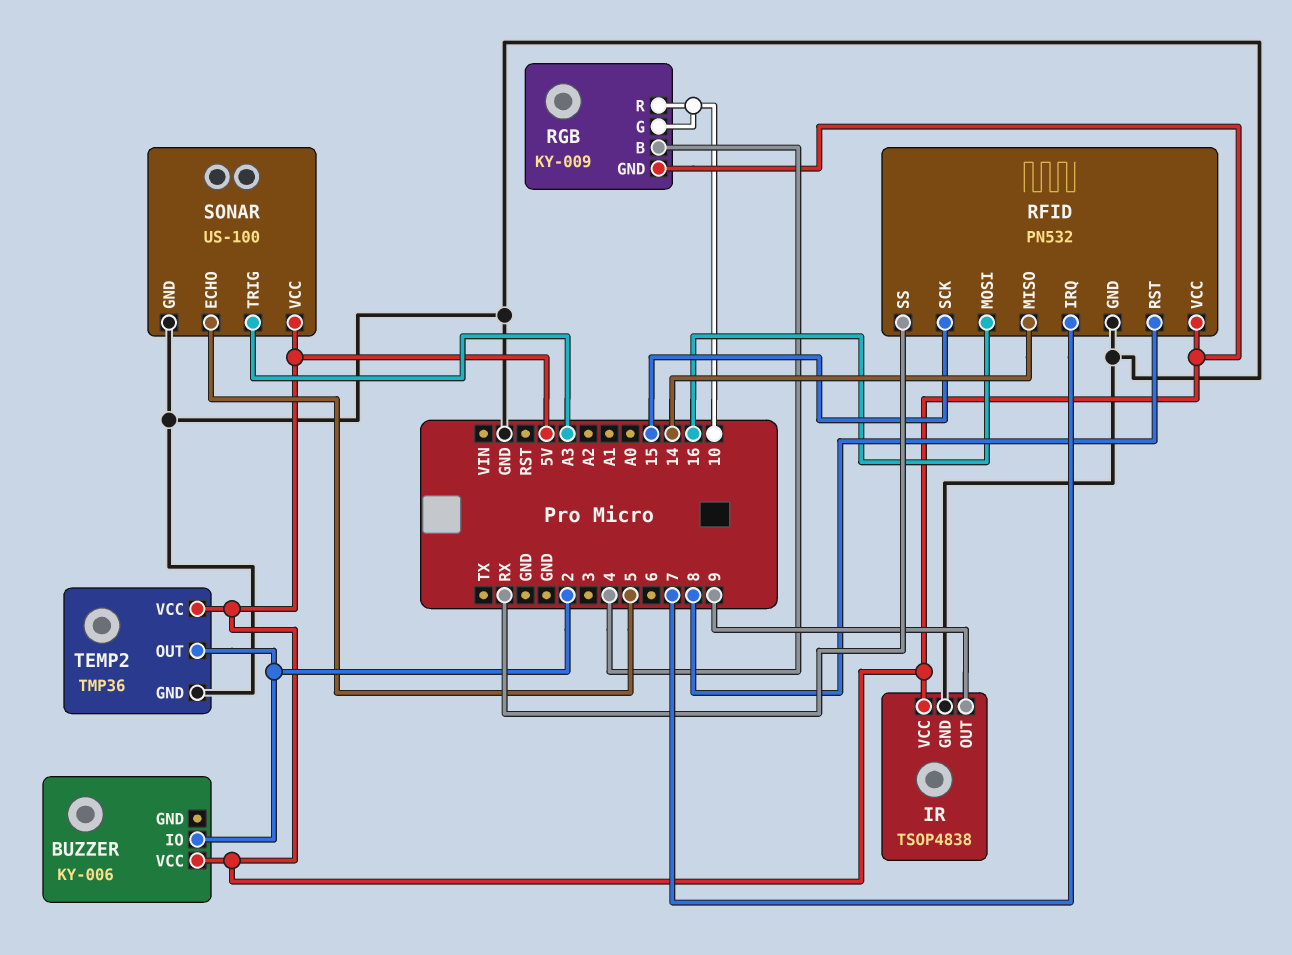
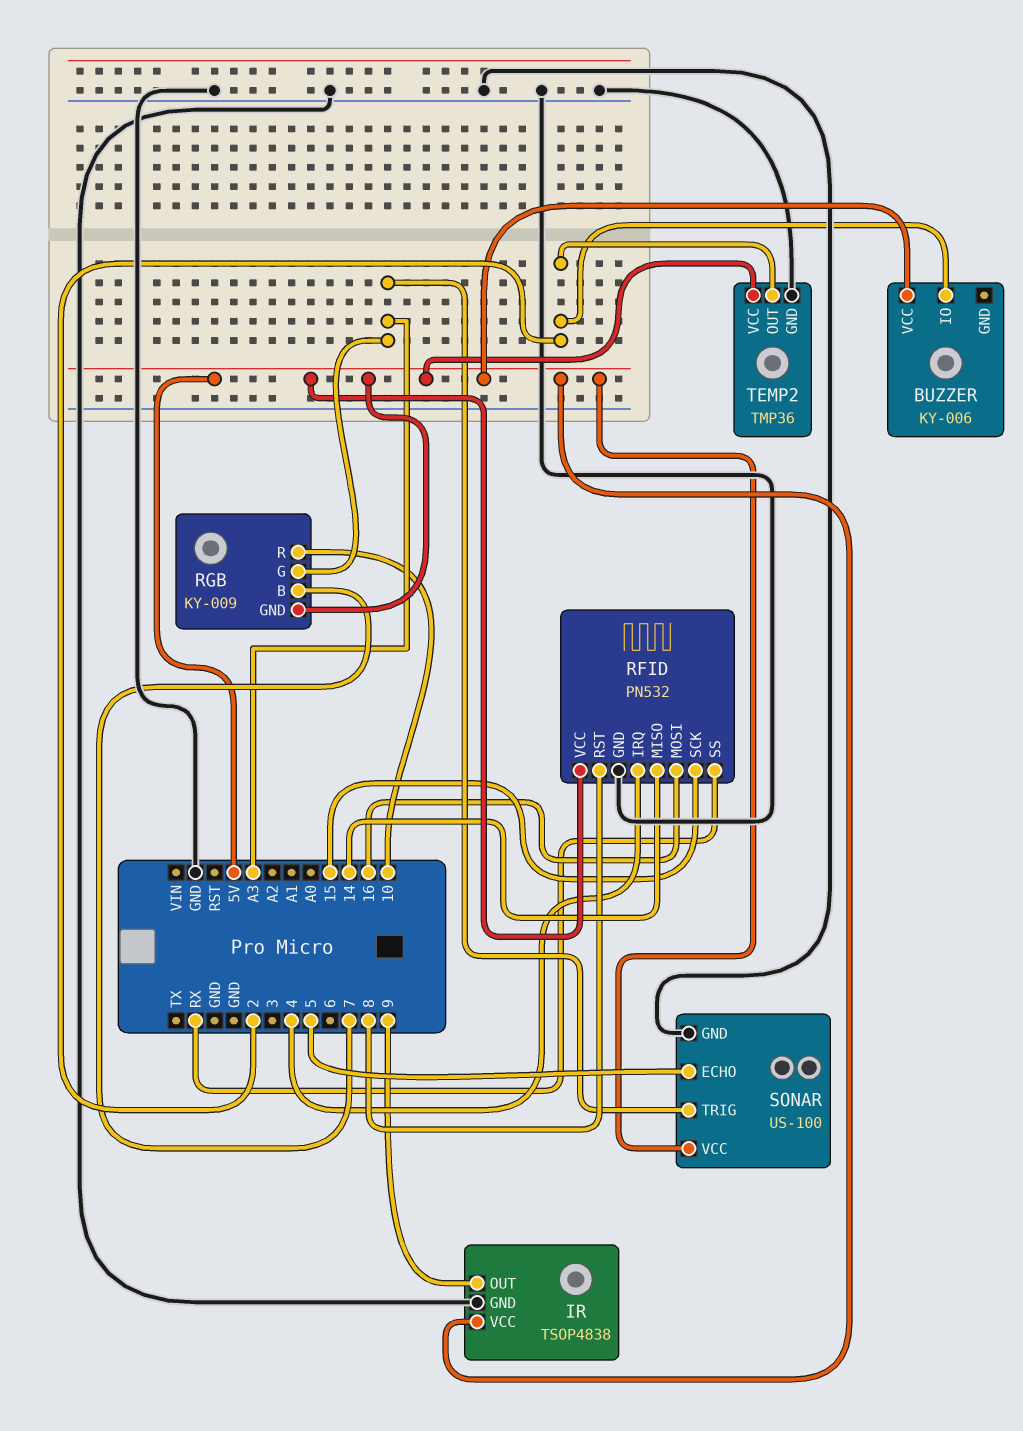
RFID pin IRQ: 7 -> 4
RGB pin B: 4 -> 7
RGB pin G: 10 -> A3

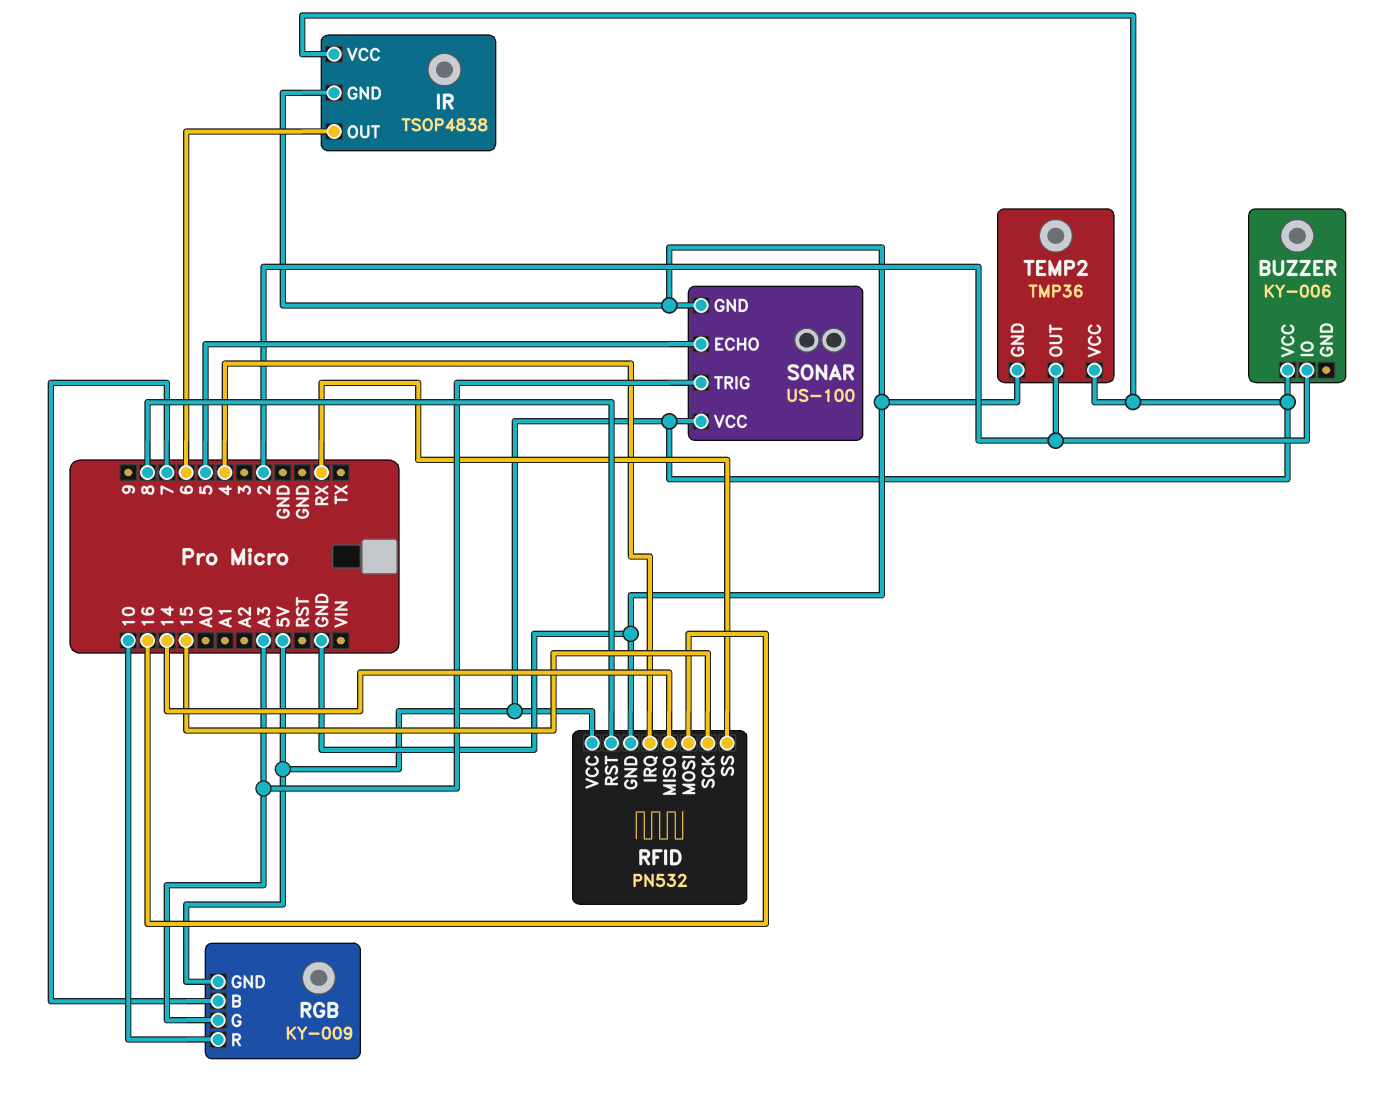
IR pin OUT: 9 -> 6

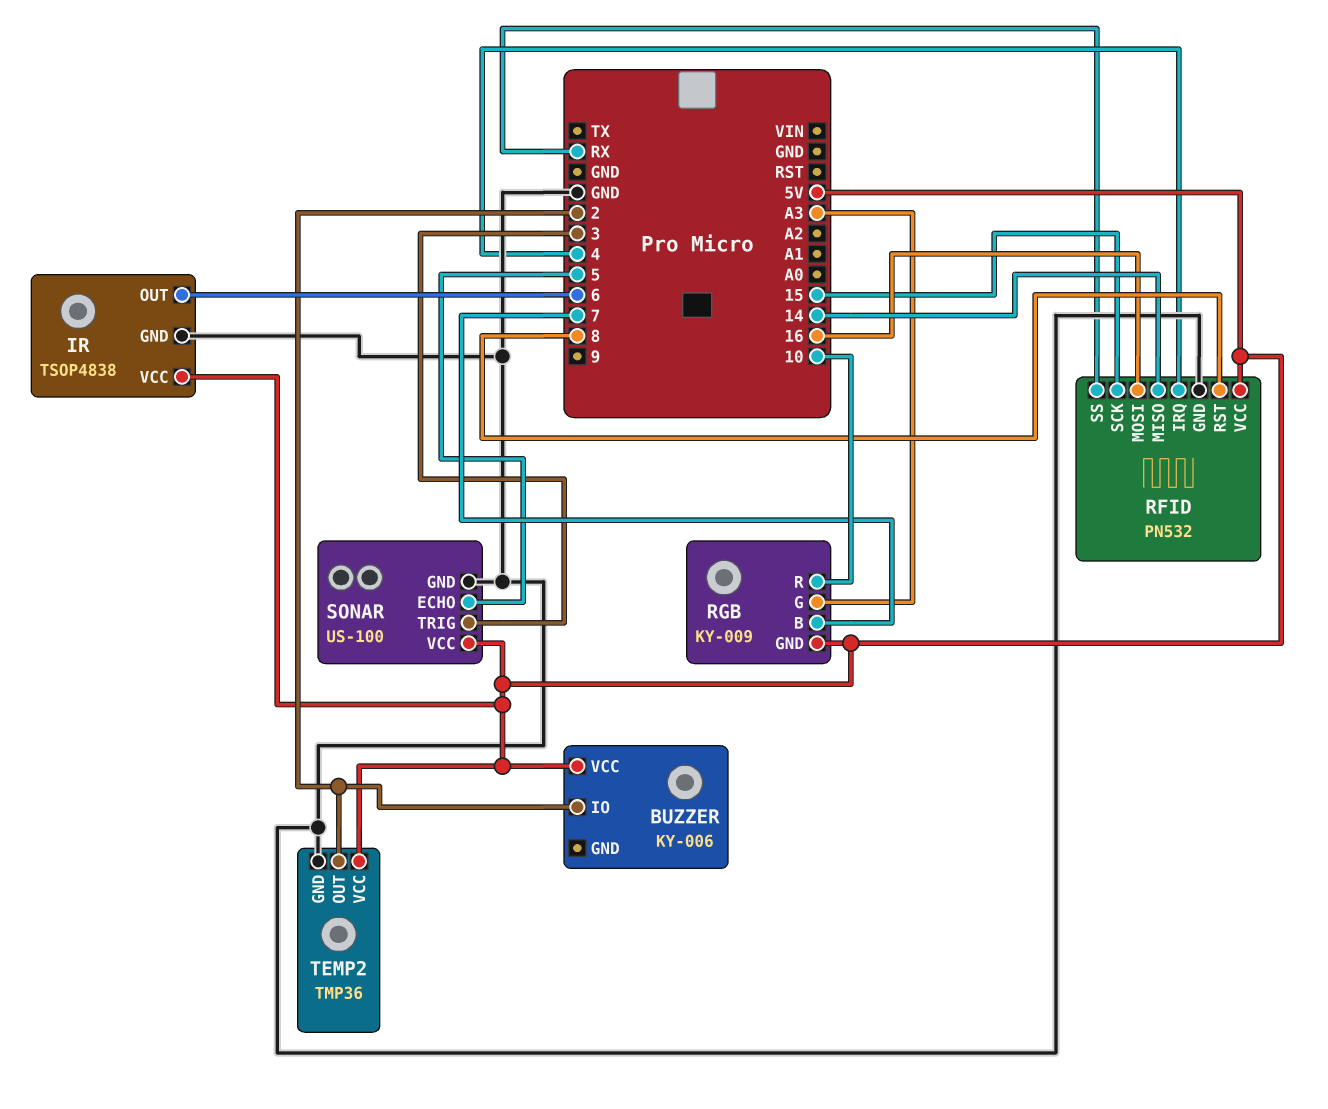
SONAR pin TRIG: A3 -> 3

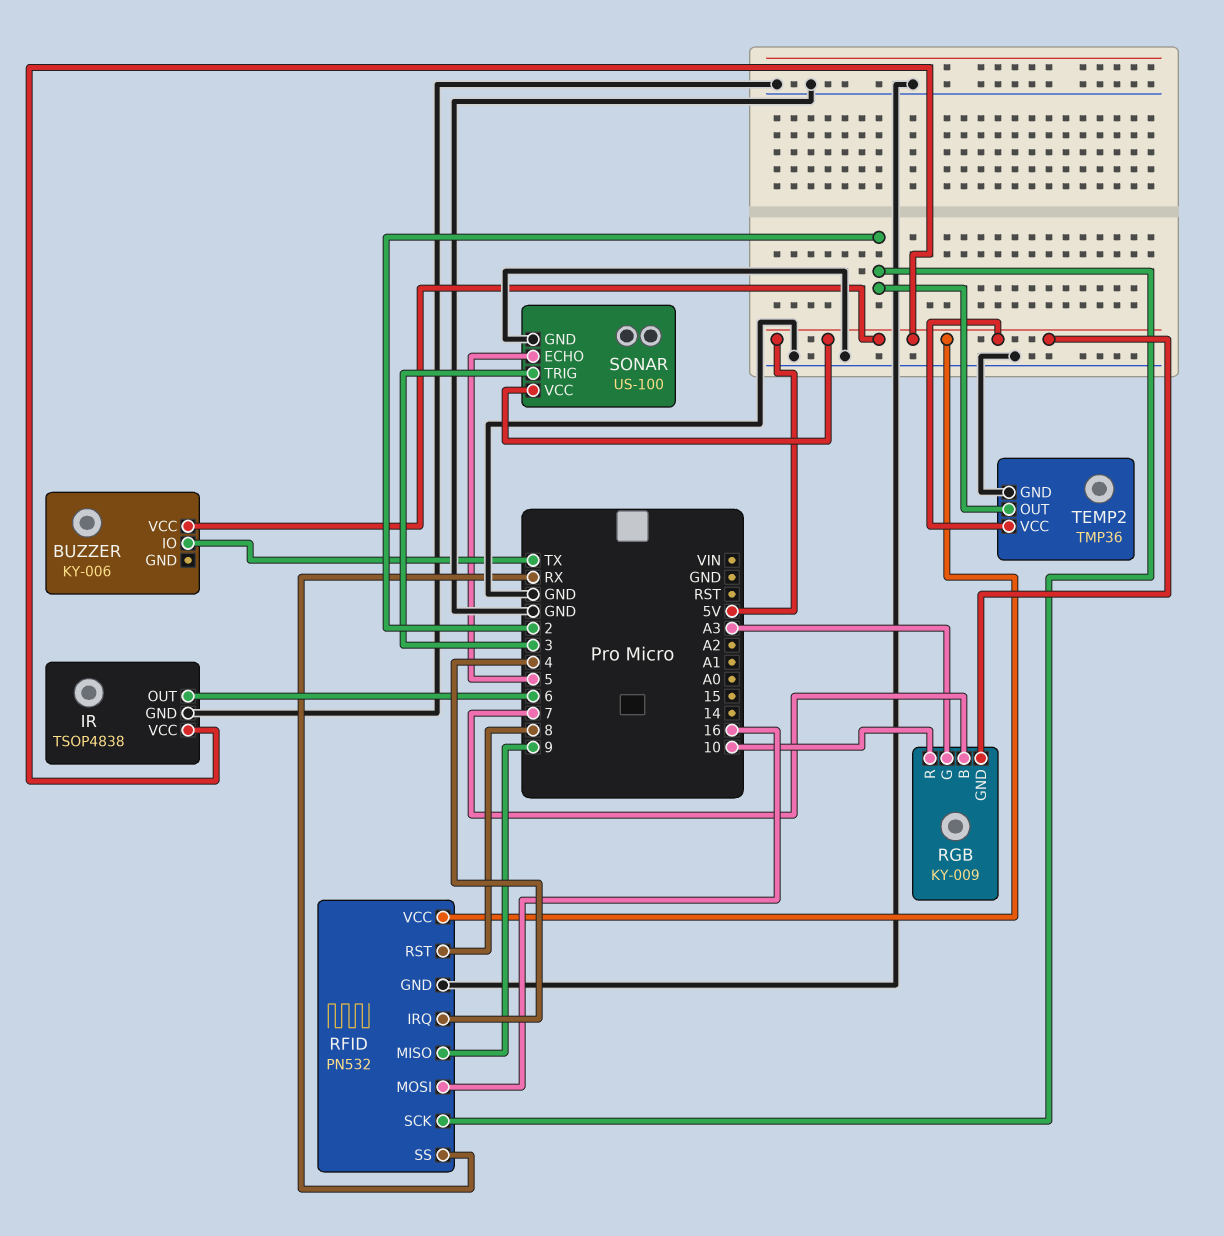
BUZZER pin IO: 2 -> TX
RFID pin MISO: 14 -> 9
RFID pin SCK: 15 -> 2

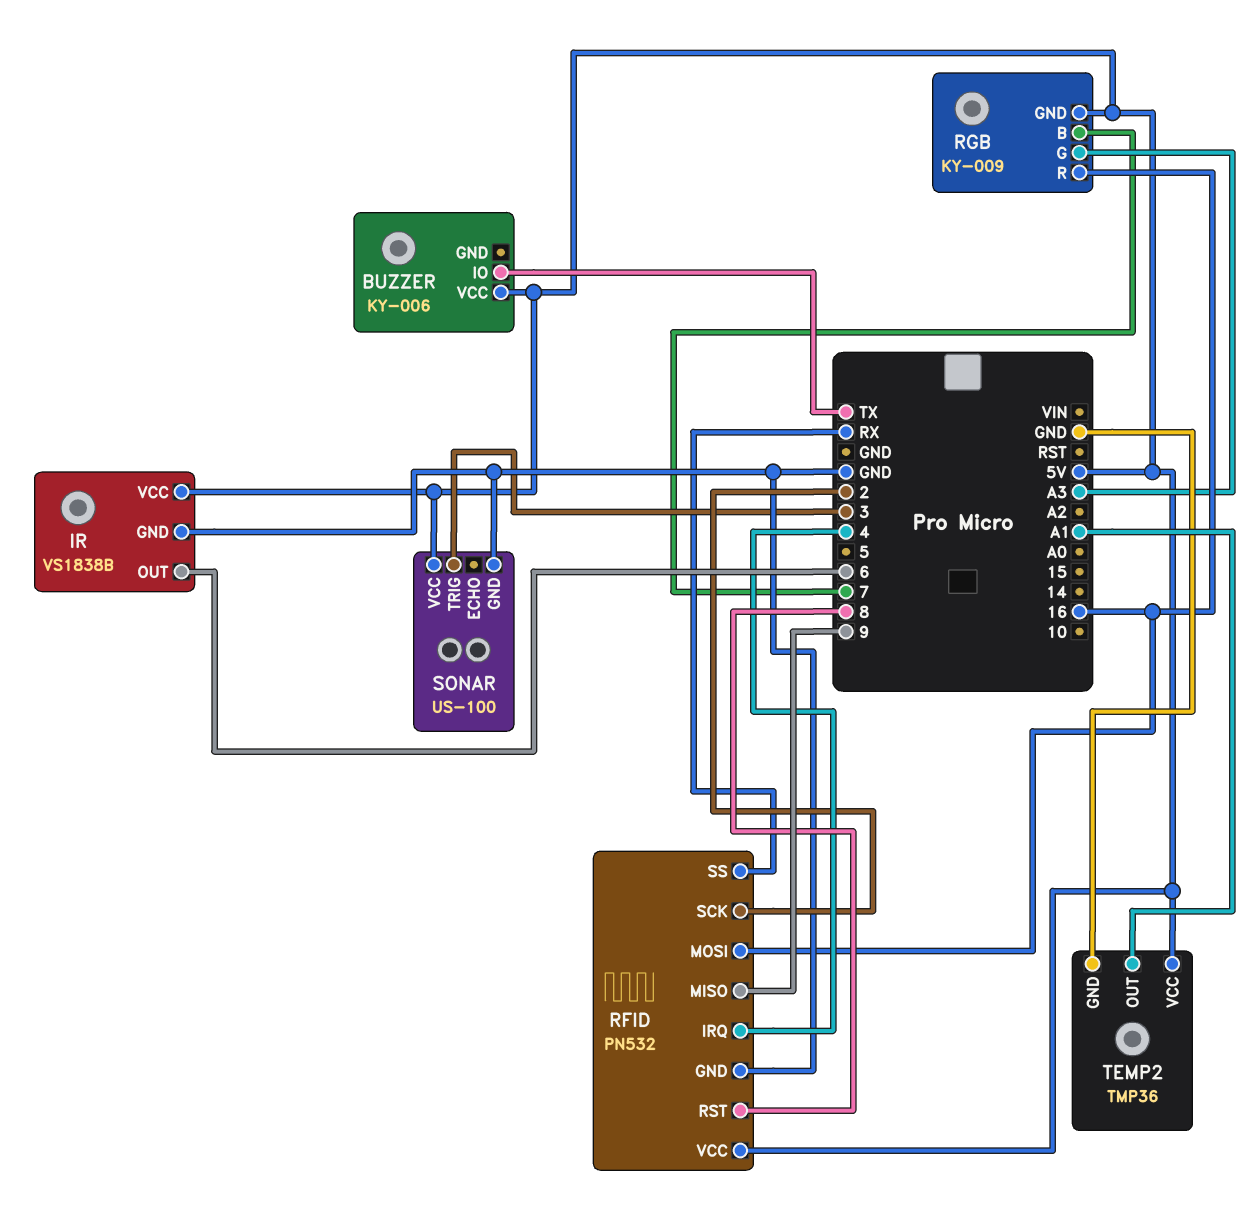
IR: TSOP4838 -> VS1838B
RGB pin R: 10 -> 16
SONAR pin ECHO: 5 -> none
TEMP2 pin OUT: 2 -> A1

